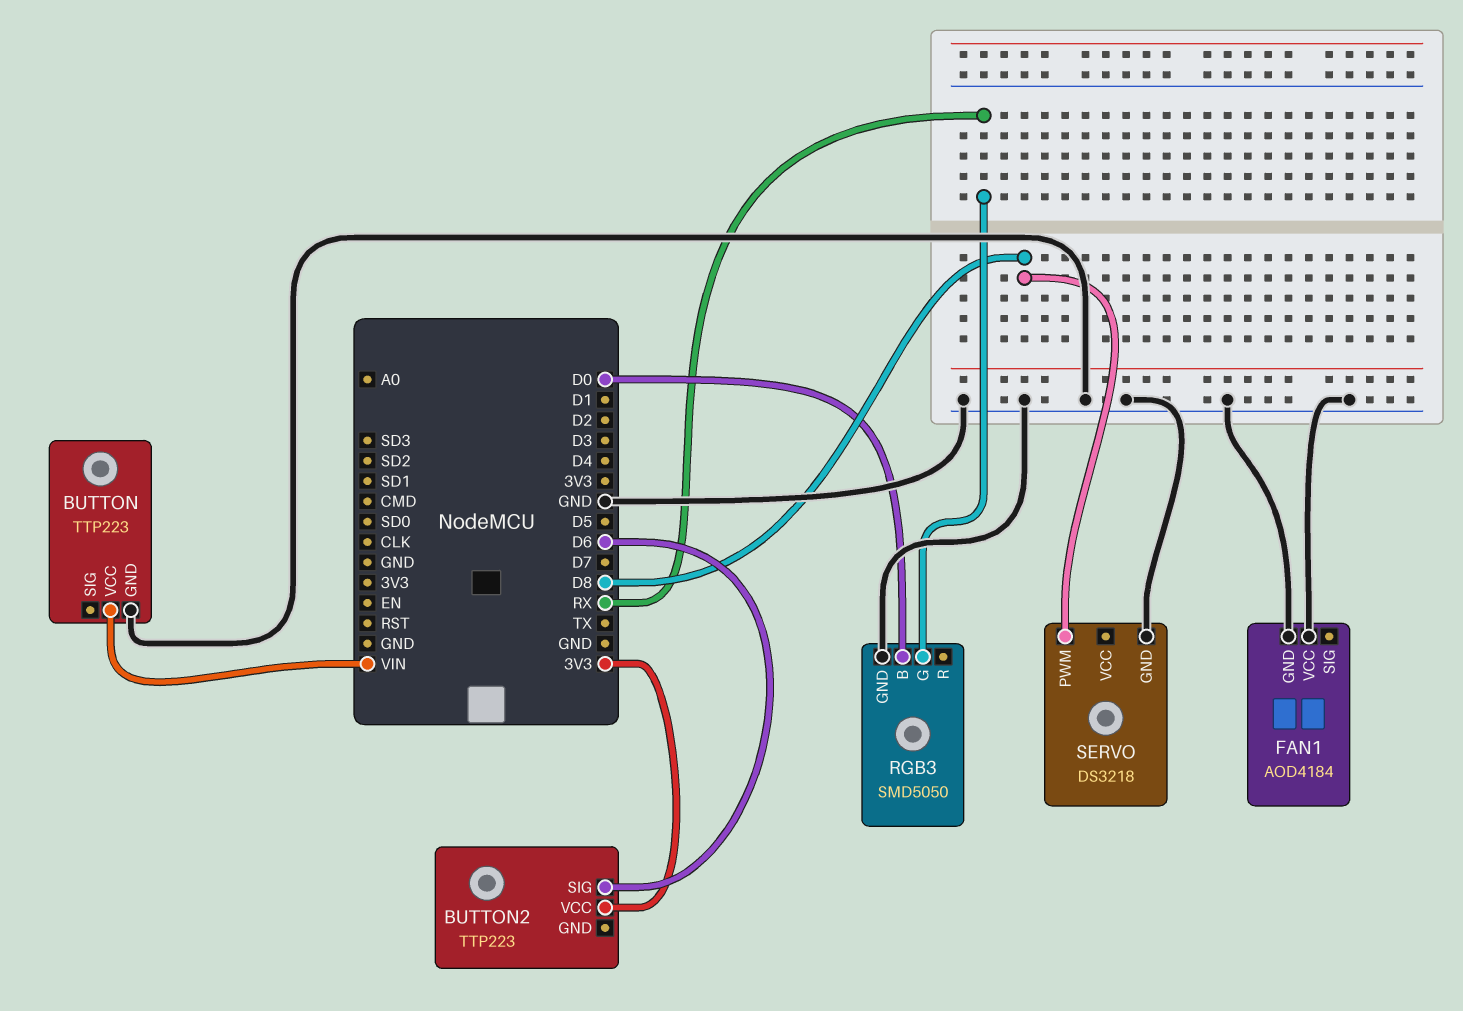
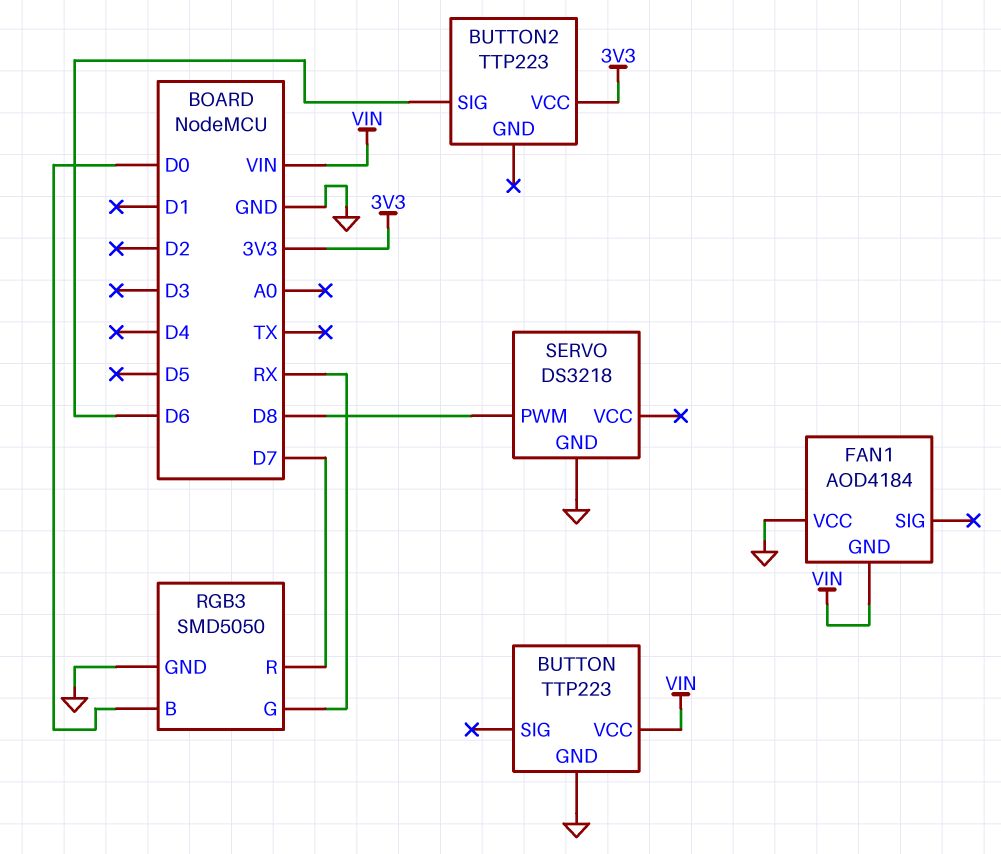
FAN1 pin GND: GND -> VIN
RGB3 pin R: none -> D7

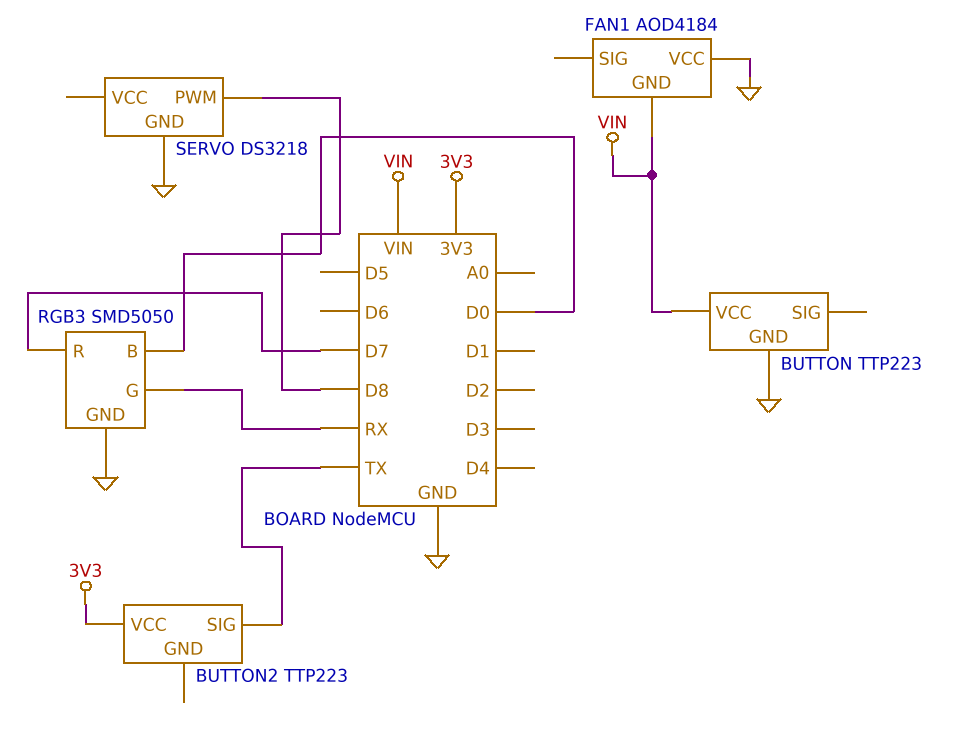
BUTTON2 pin SIG: D6 -> TX

